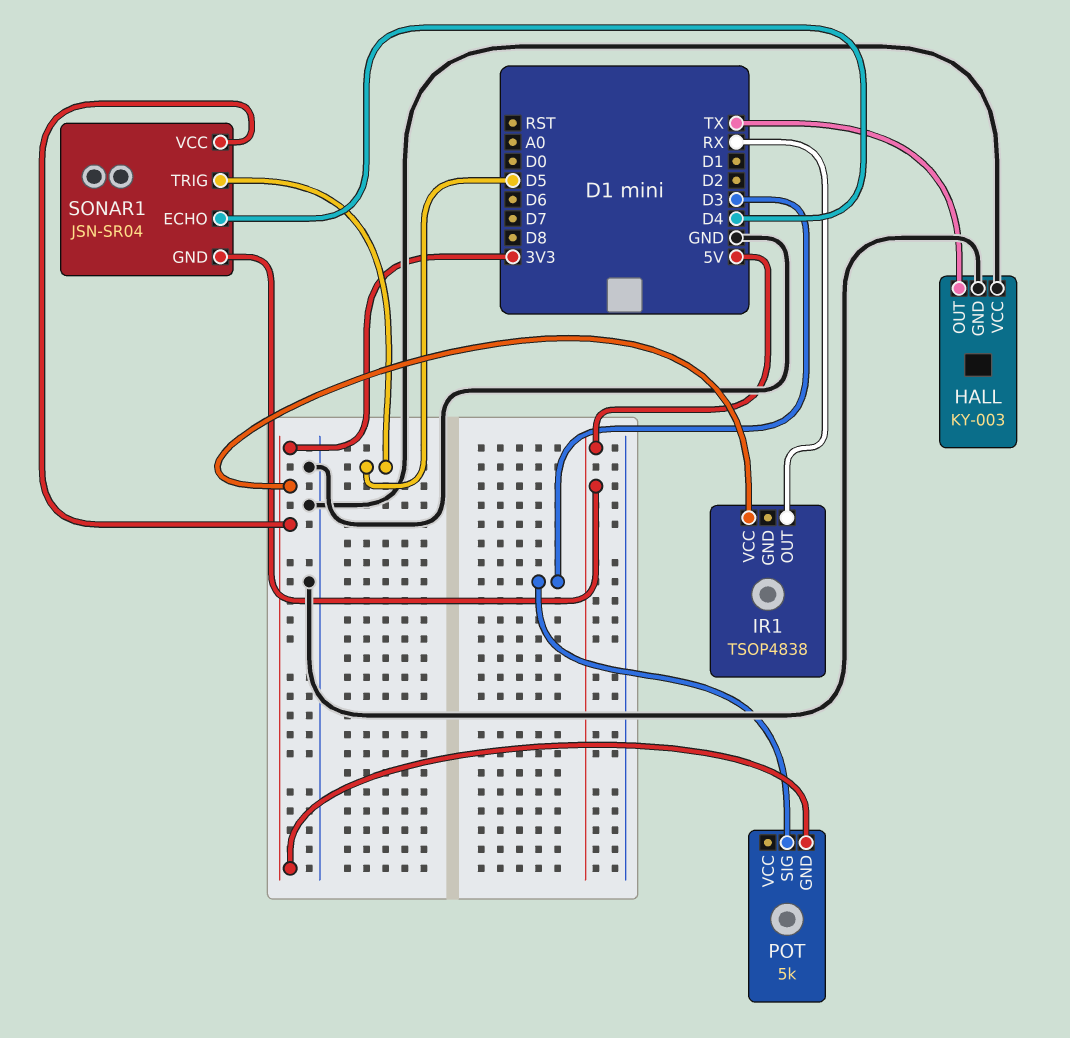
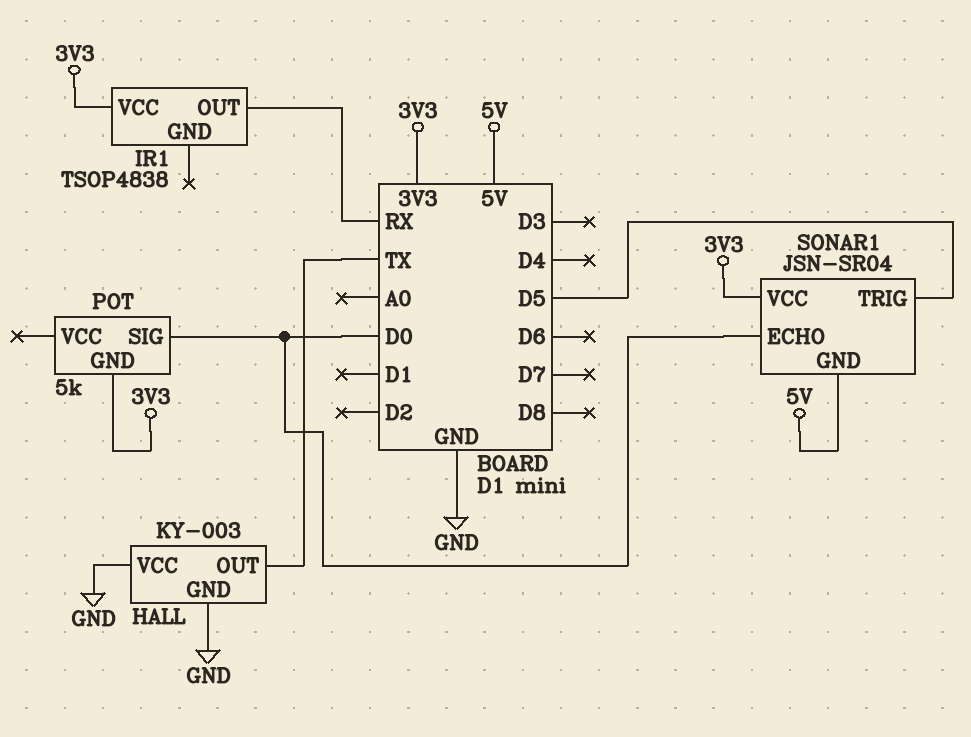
POT pin SIG: D3 -> D0
SONAR1 pin ECHO: D4 -> D0

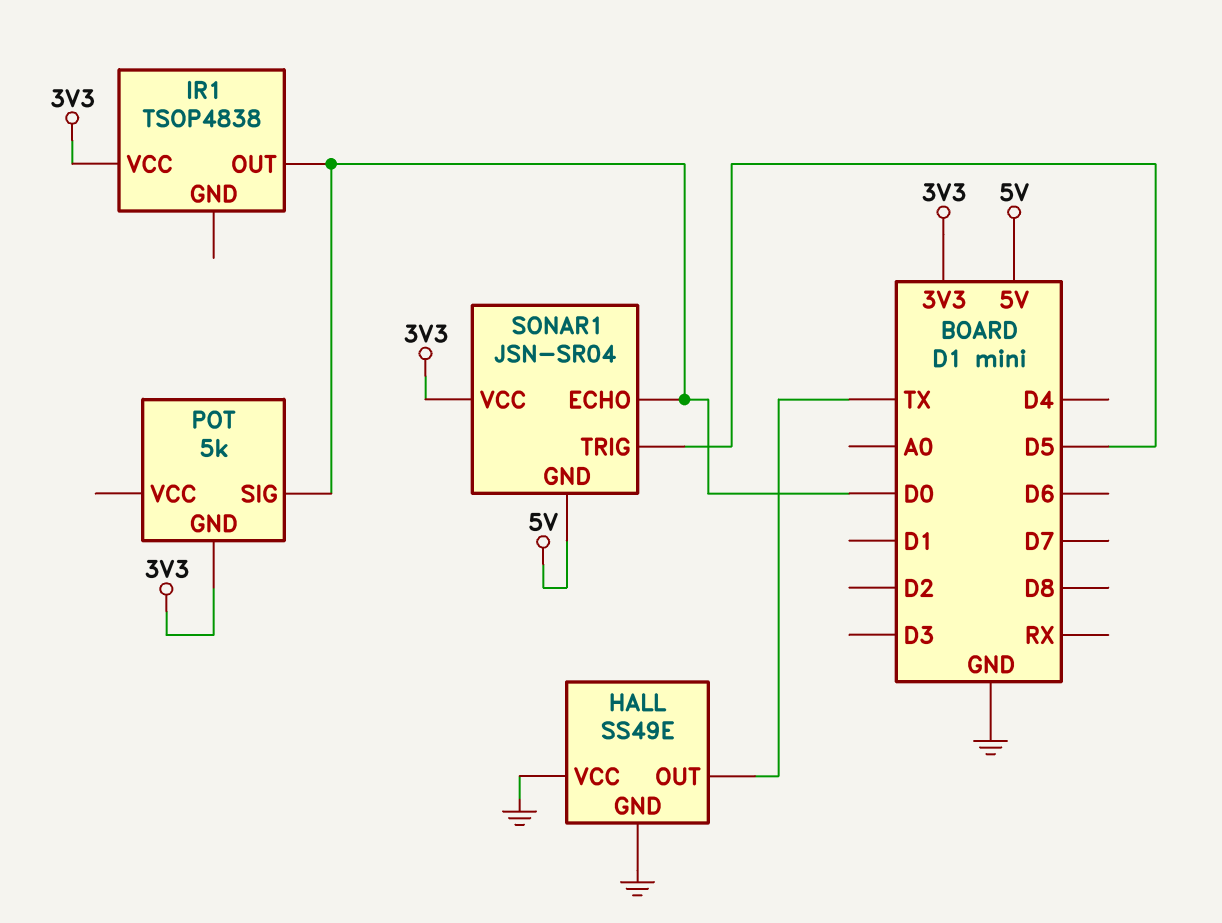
HALL: KY-003 -> SS49E
IR1 pin OUT: RX -> D0

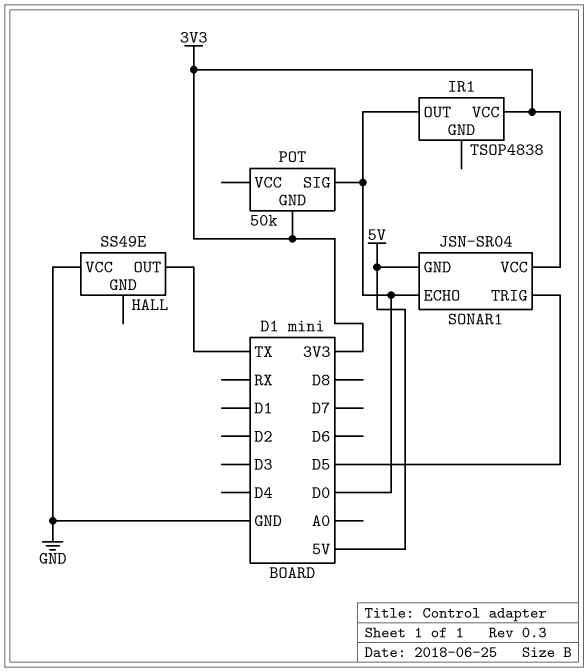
HALL pin GND: GND -> none
POT: 5k -> 50k

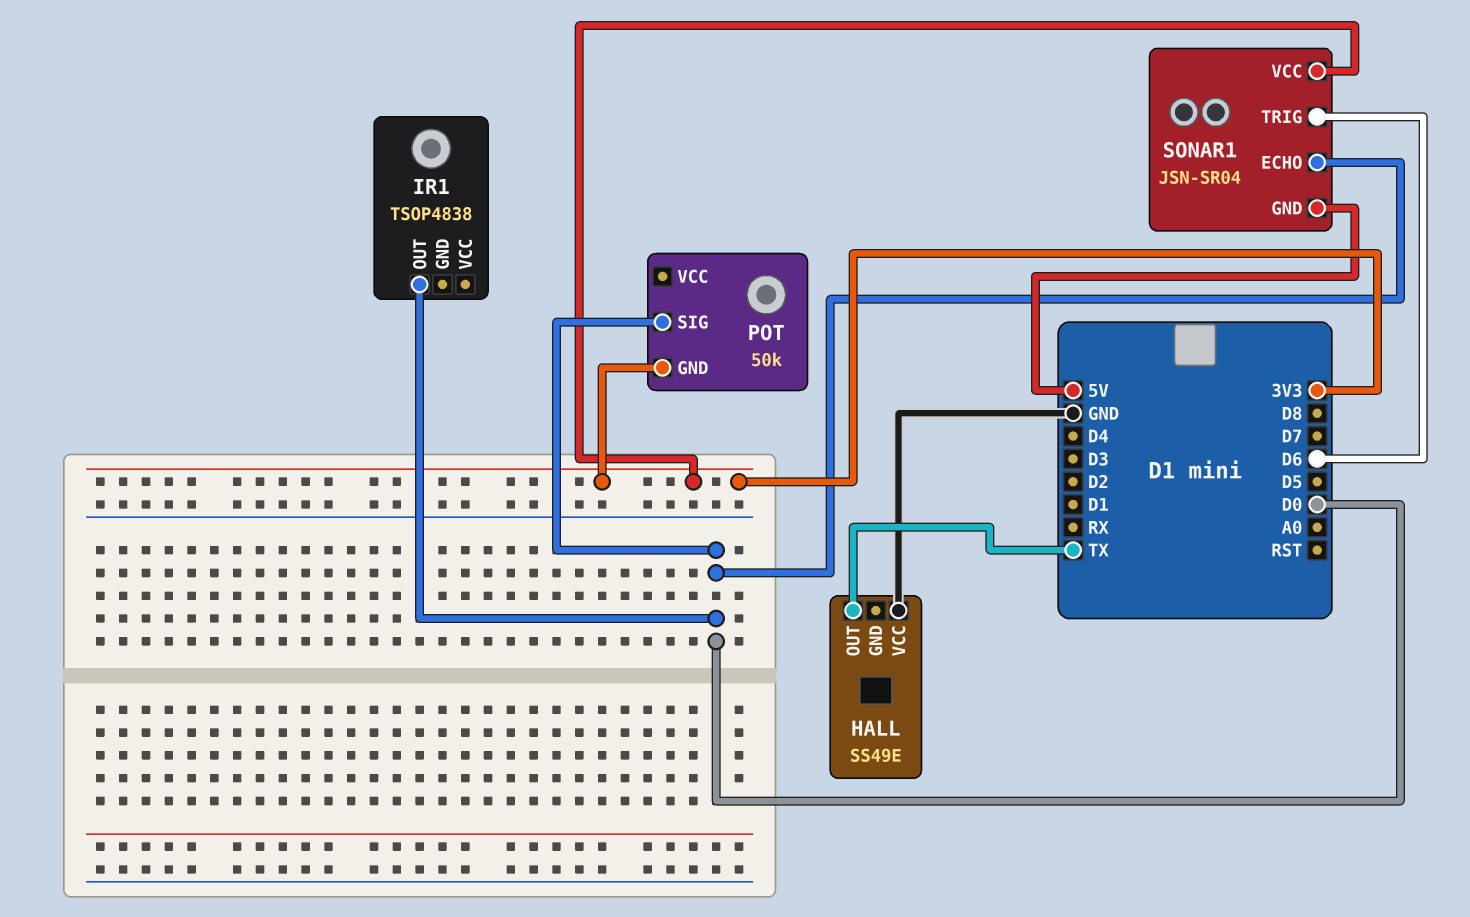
IR1 pin VCC: 3V3 -> none
SONAR1 pin TRIG: D5 -> D6

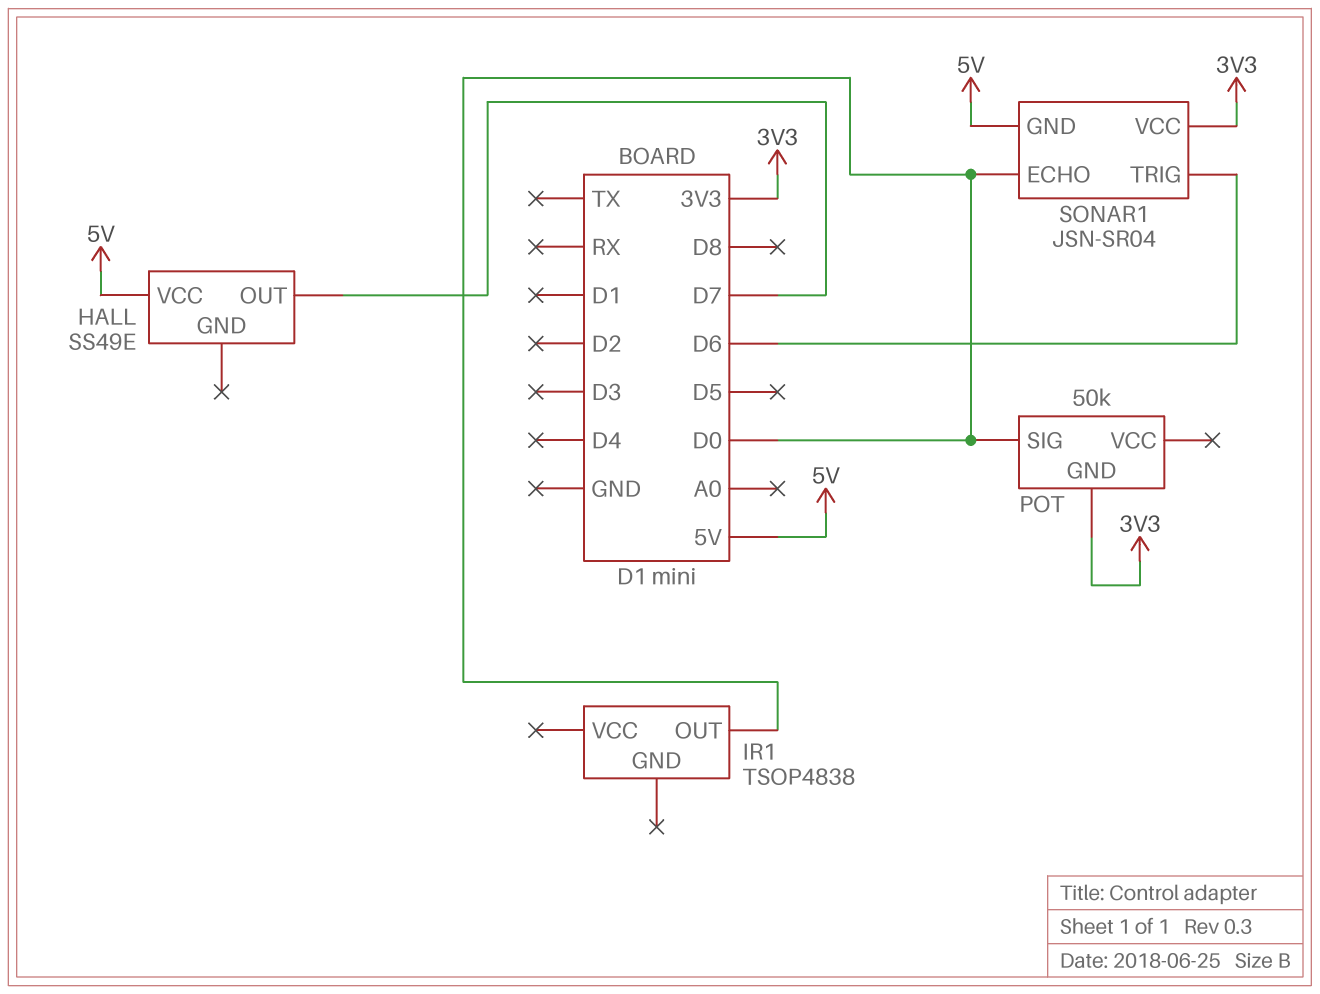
HALL pin OUT: TX -> D7
HALL pin VCC: GND -> 5V

